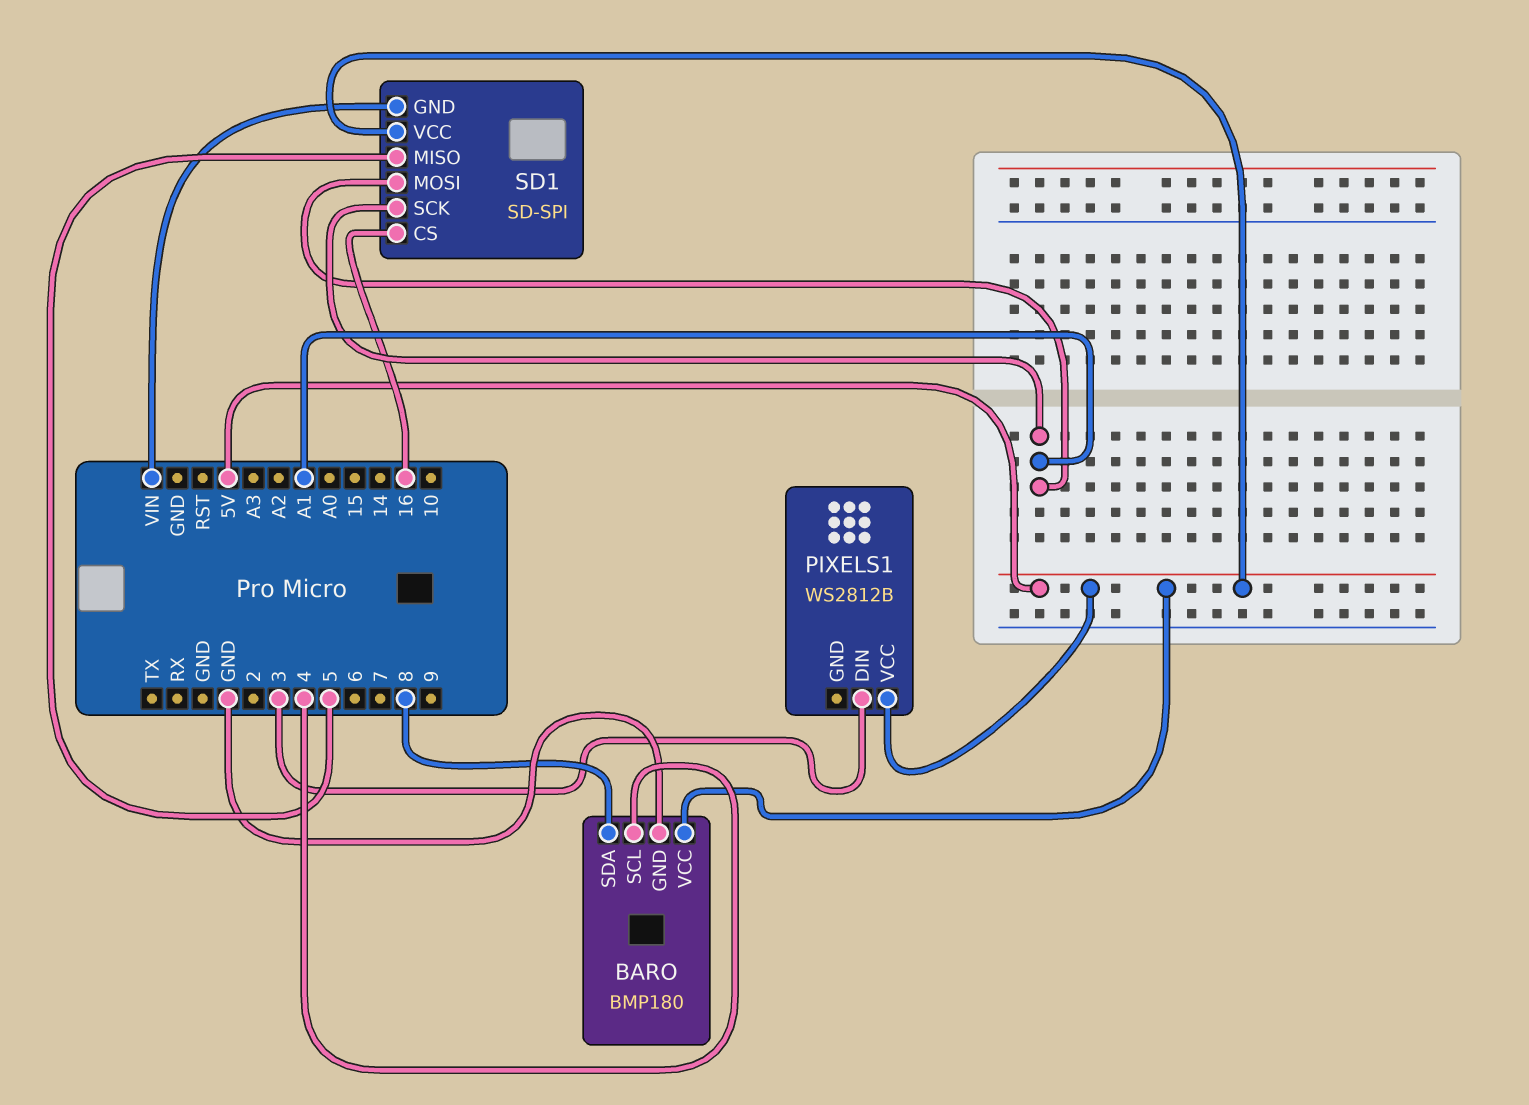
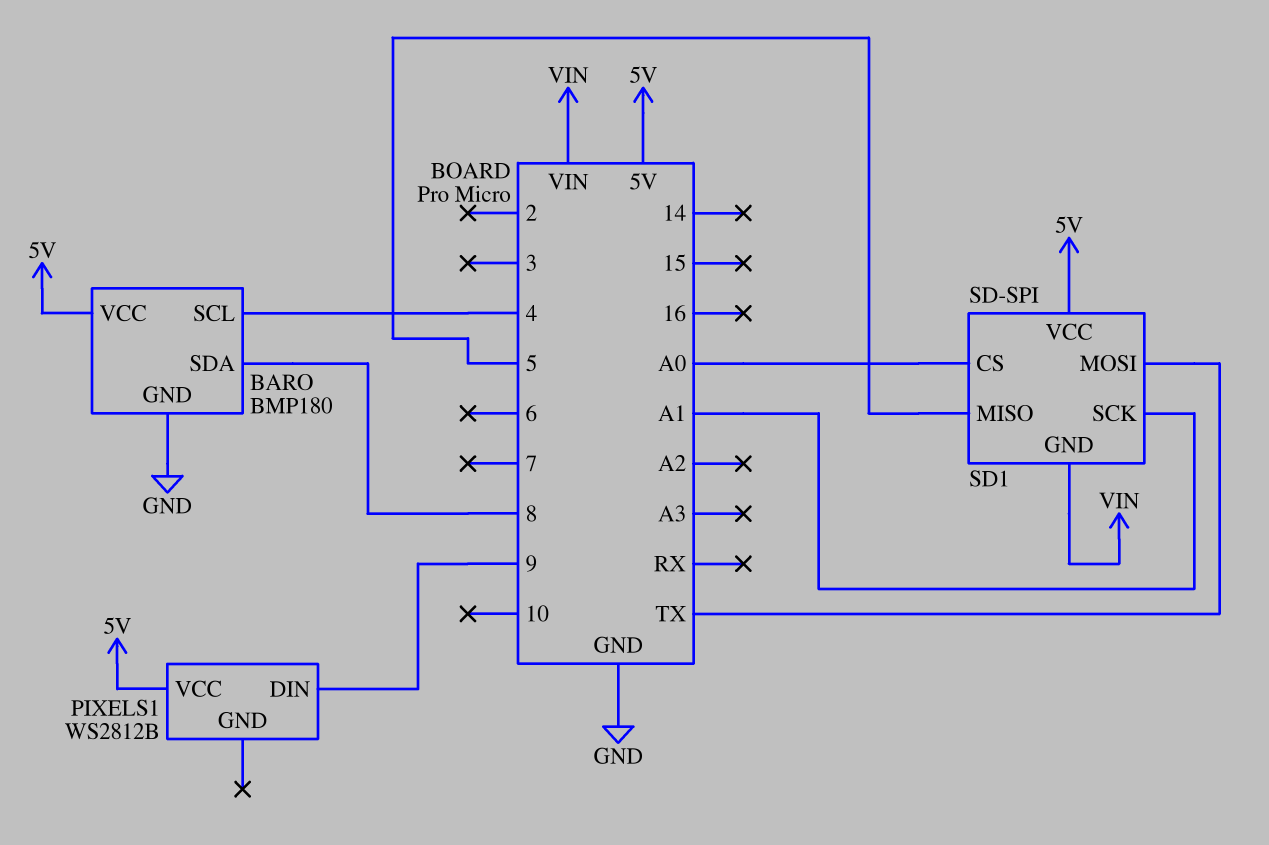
PIXELS1 pin DIN: 3 -> 9
SD1 pin CS: 16 -> A0
SD1 pin MOSI: A1 -> TX

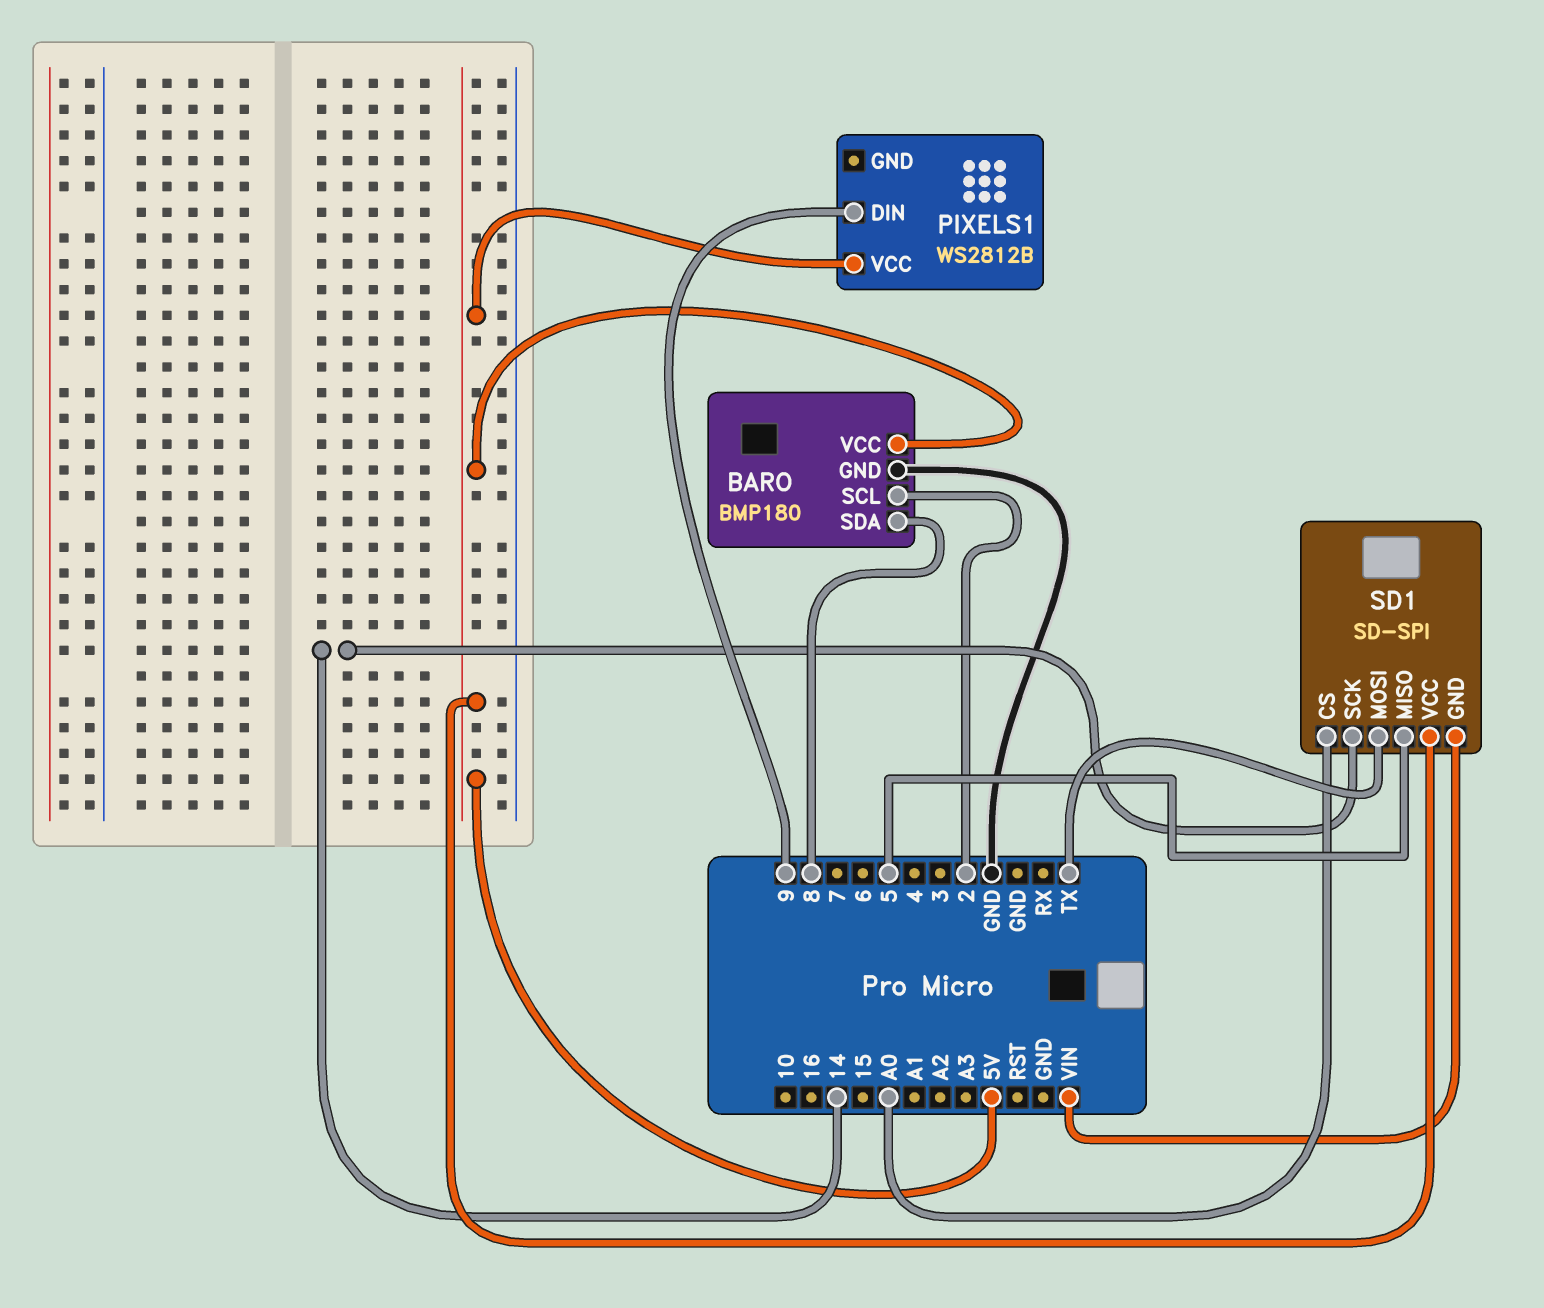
BARO pin SCL: 4 -> 2
SD1 pin SCK: A1 -> 14

